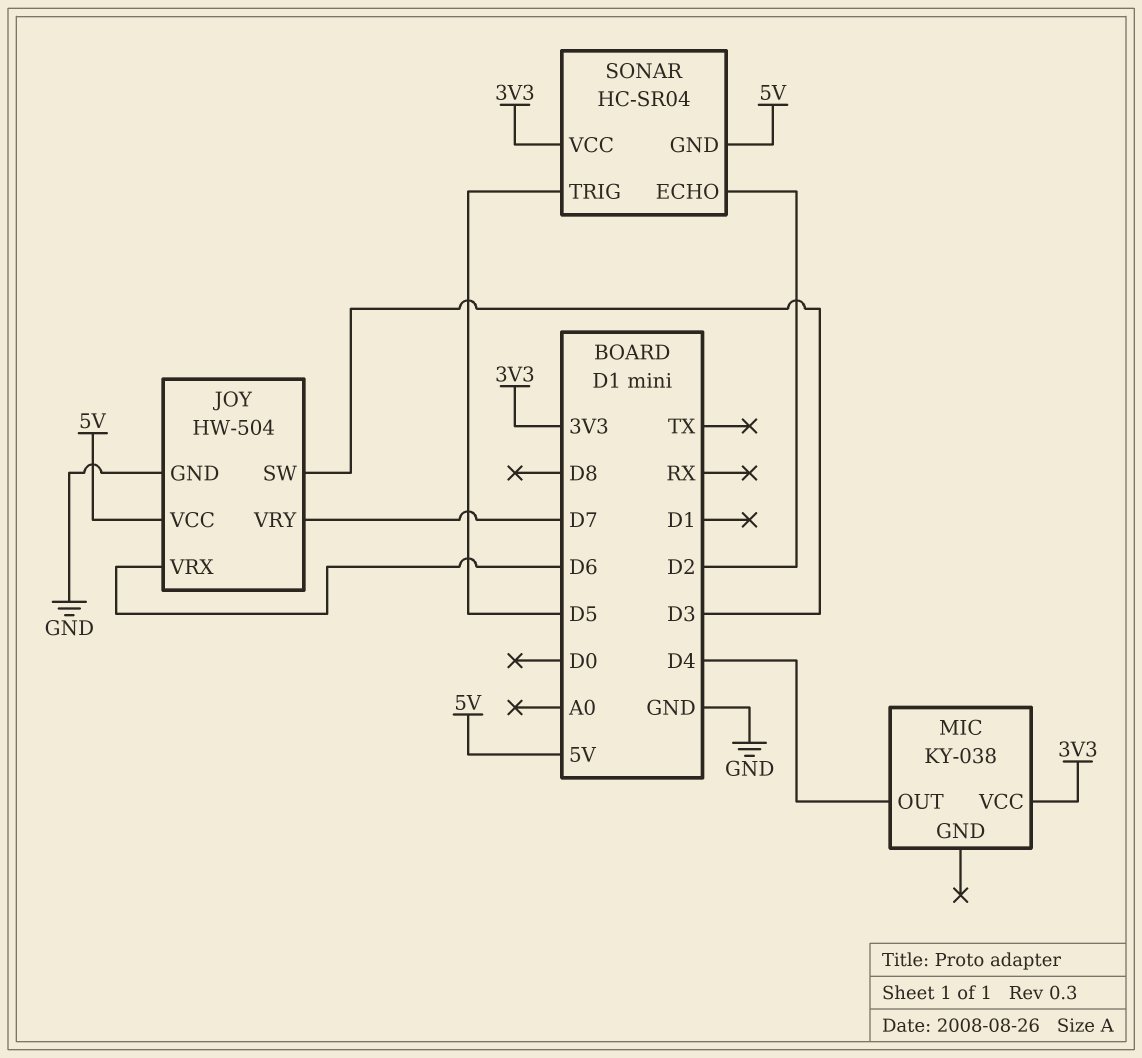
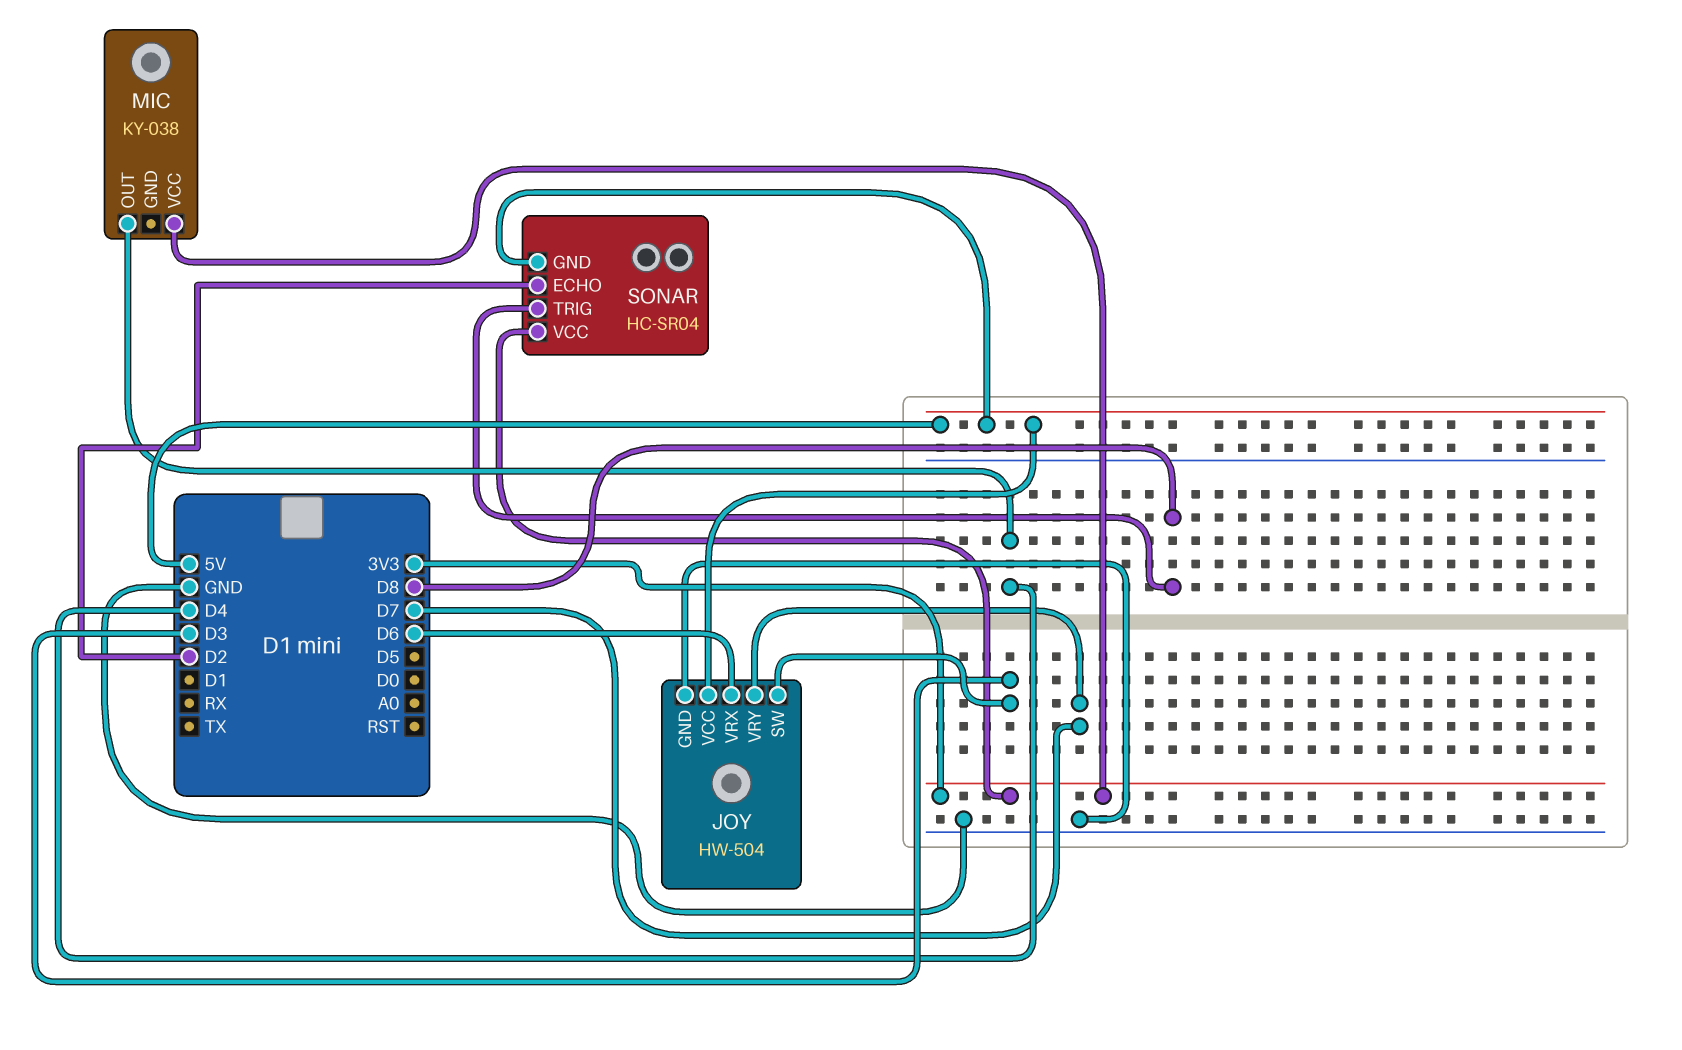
SONAR pin TRIG: D5 -> D8

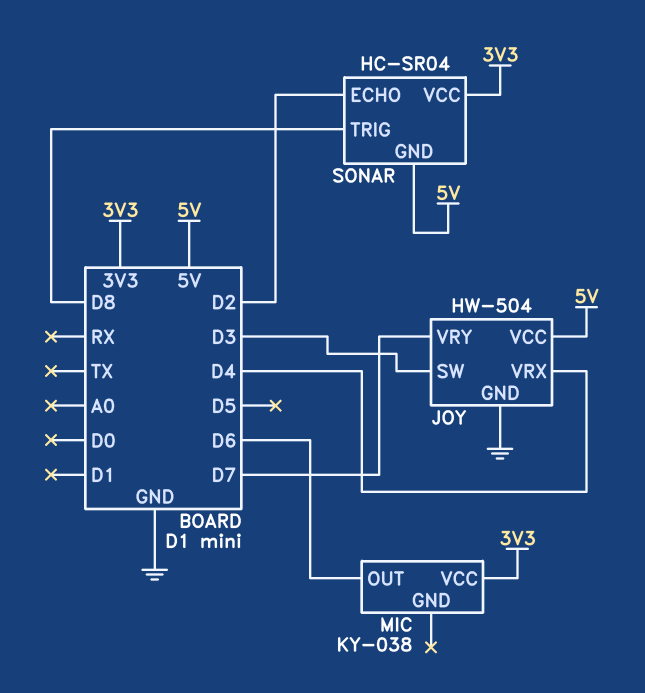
JOY pin VRX: D6 -> D4
MIC pin OUT: D4 -> D6

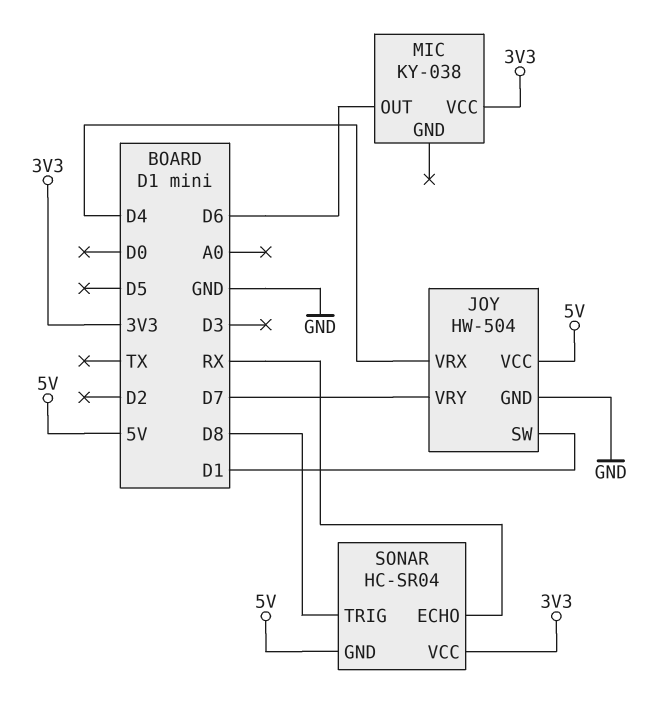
JOY pin SW: D3 -> D1
SONAR pin ECHO: D2 -> RX

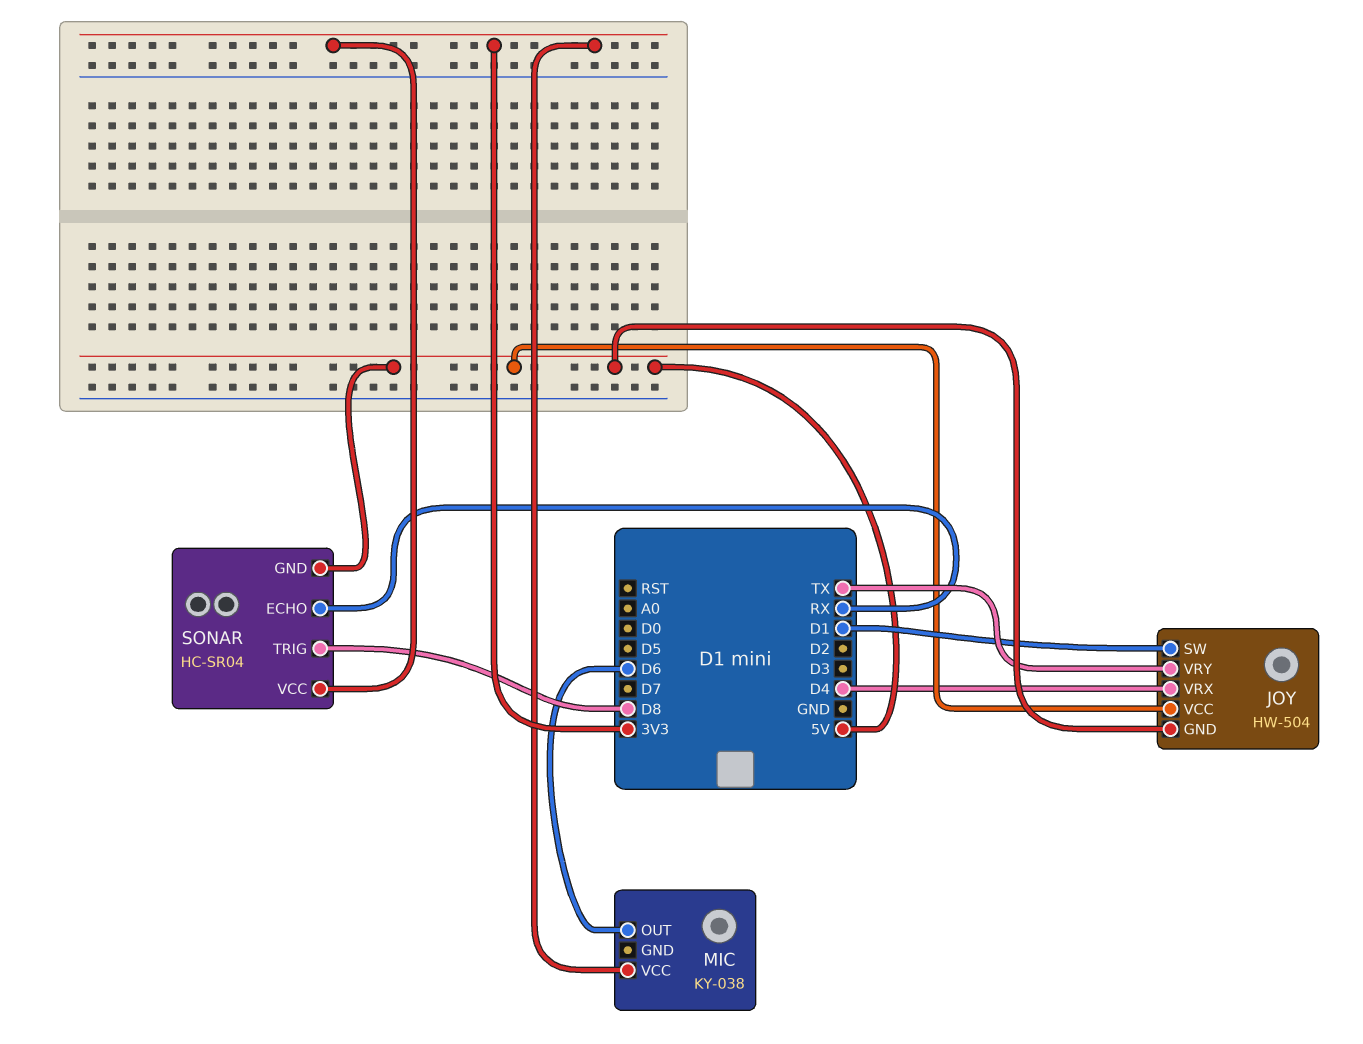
JOY pin GND: GND -> 5V
JOY pin VRY: D7 -> TX

